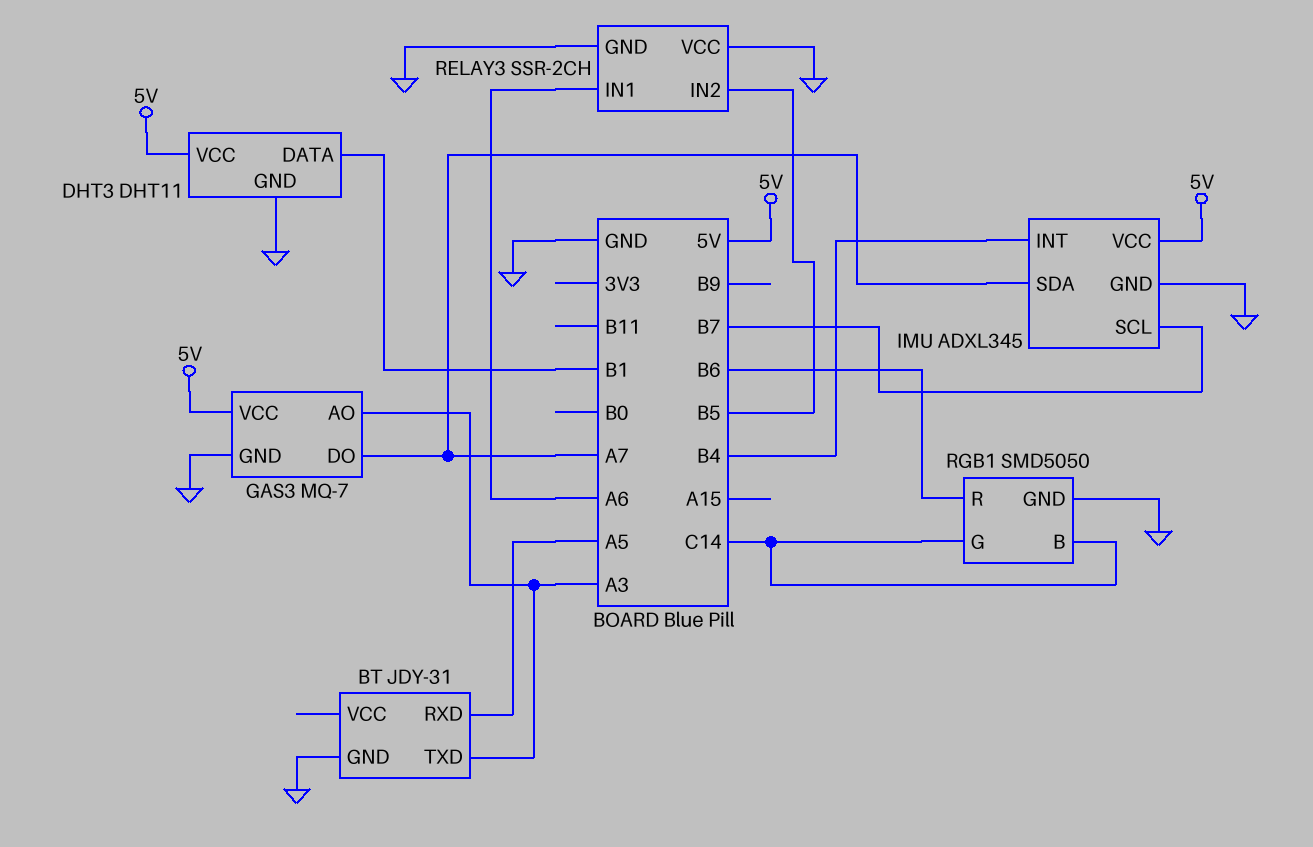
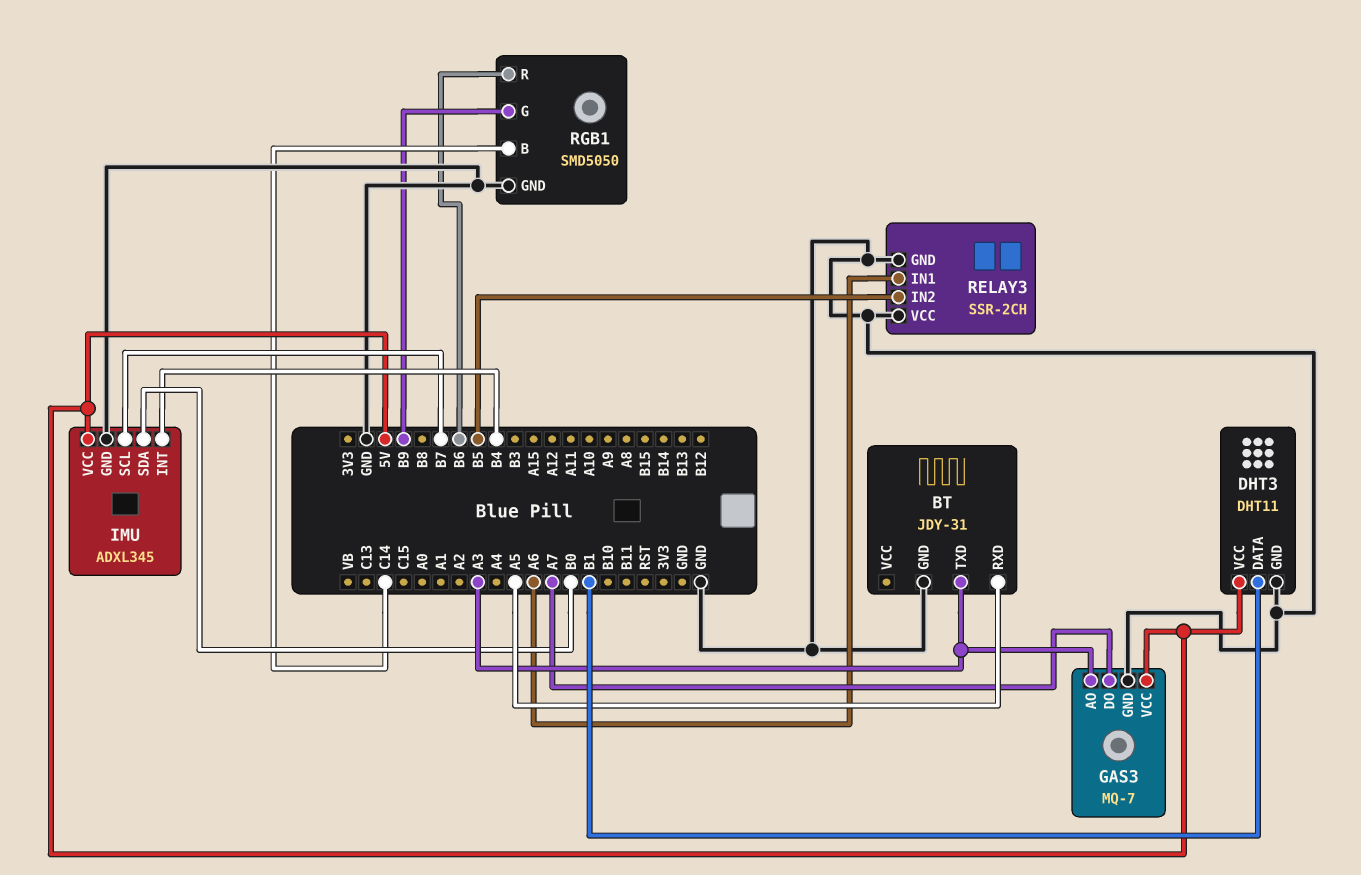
IMU pin SDA: A7 -> B0
RGB1 pin G: C14 -> B9

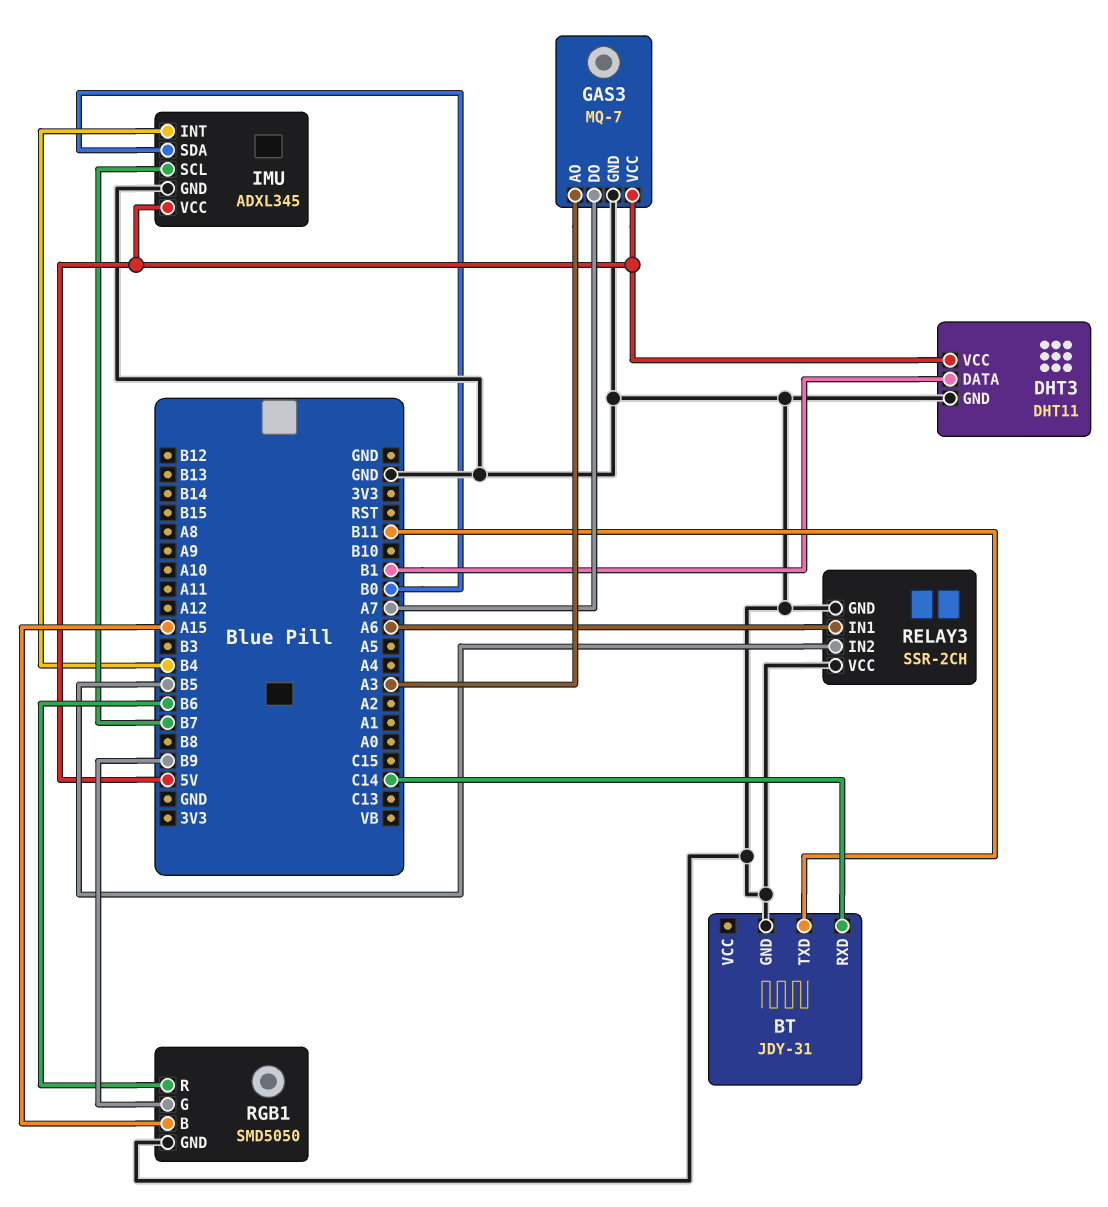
BT pin RXD: A5 -> C14
BT pin TXD: A3 -> B11
RGB1 pin B: C14 -> A15

